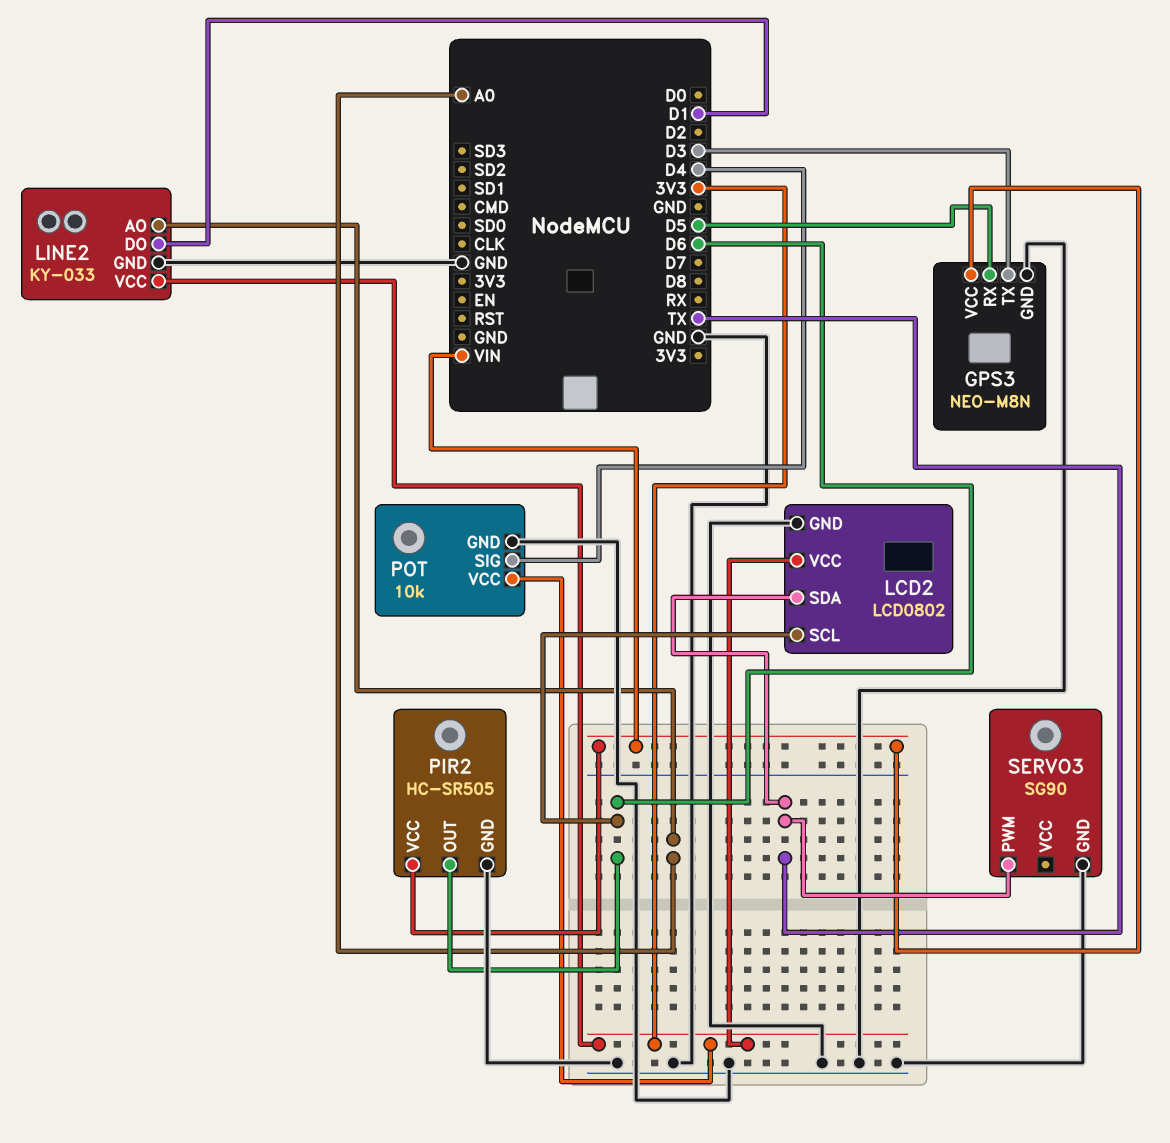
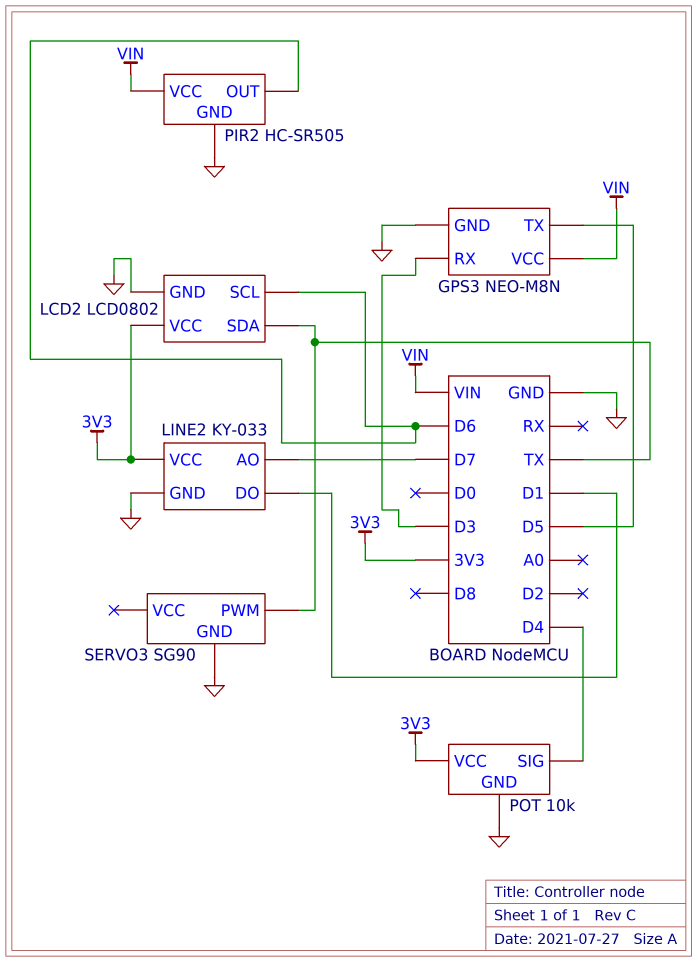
GPS3 pin RX: D5 -> D3
GPS3 pin TX: D3 -> D5
LINE2 pin AO: A0 -> D7

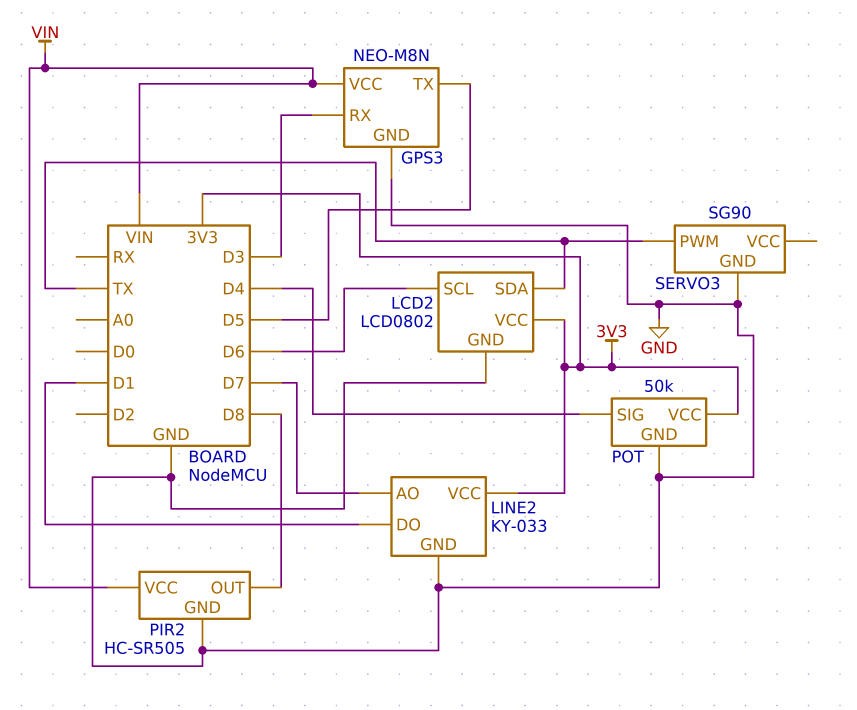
PIR2 pin OUT: D6 -> D8
POT: 10k -> 50k

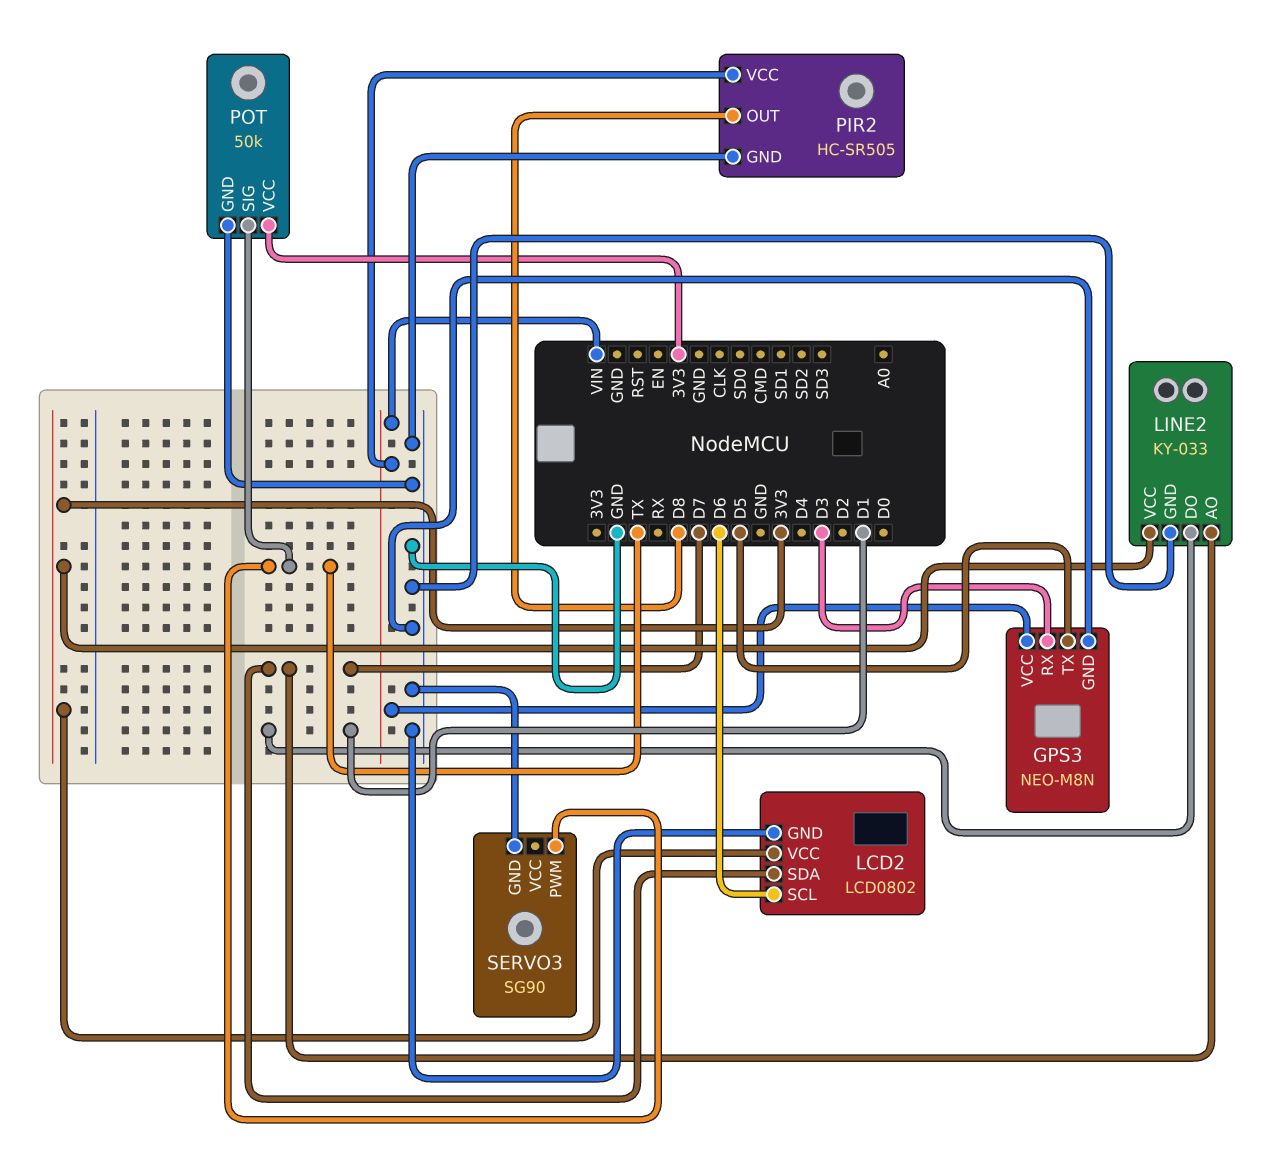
LCD2 pin SDA: TX -> D7
POT pin SIG: D4 -> TX

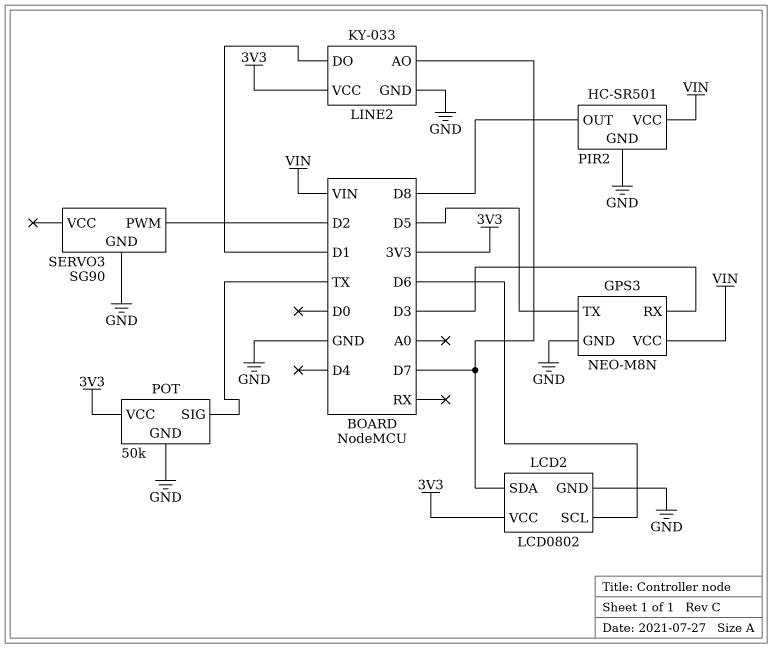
PIR2: HC-SR505 -> HC-SR501
SERVO3 pin PWM: TX -> D2

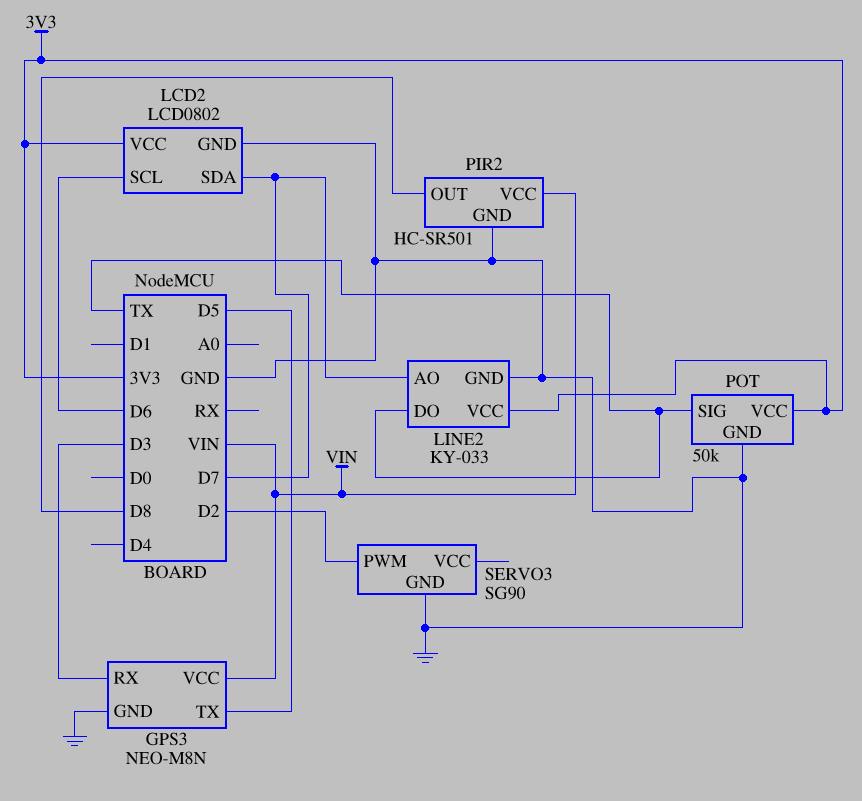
LINE2 pin DO: D1 -> TX

